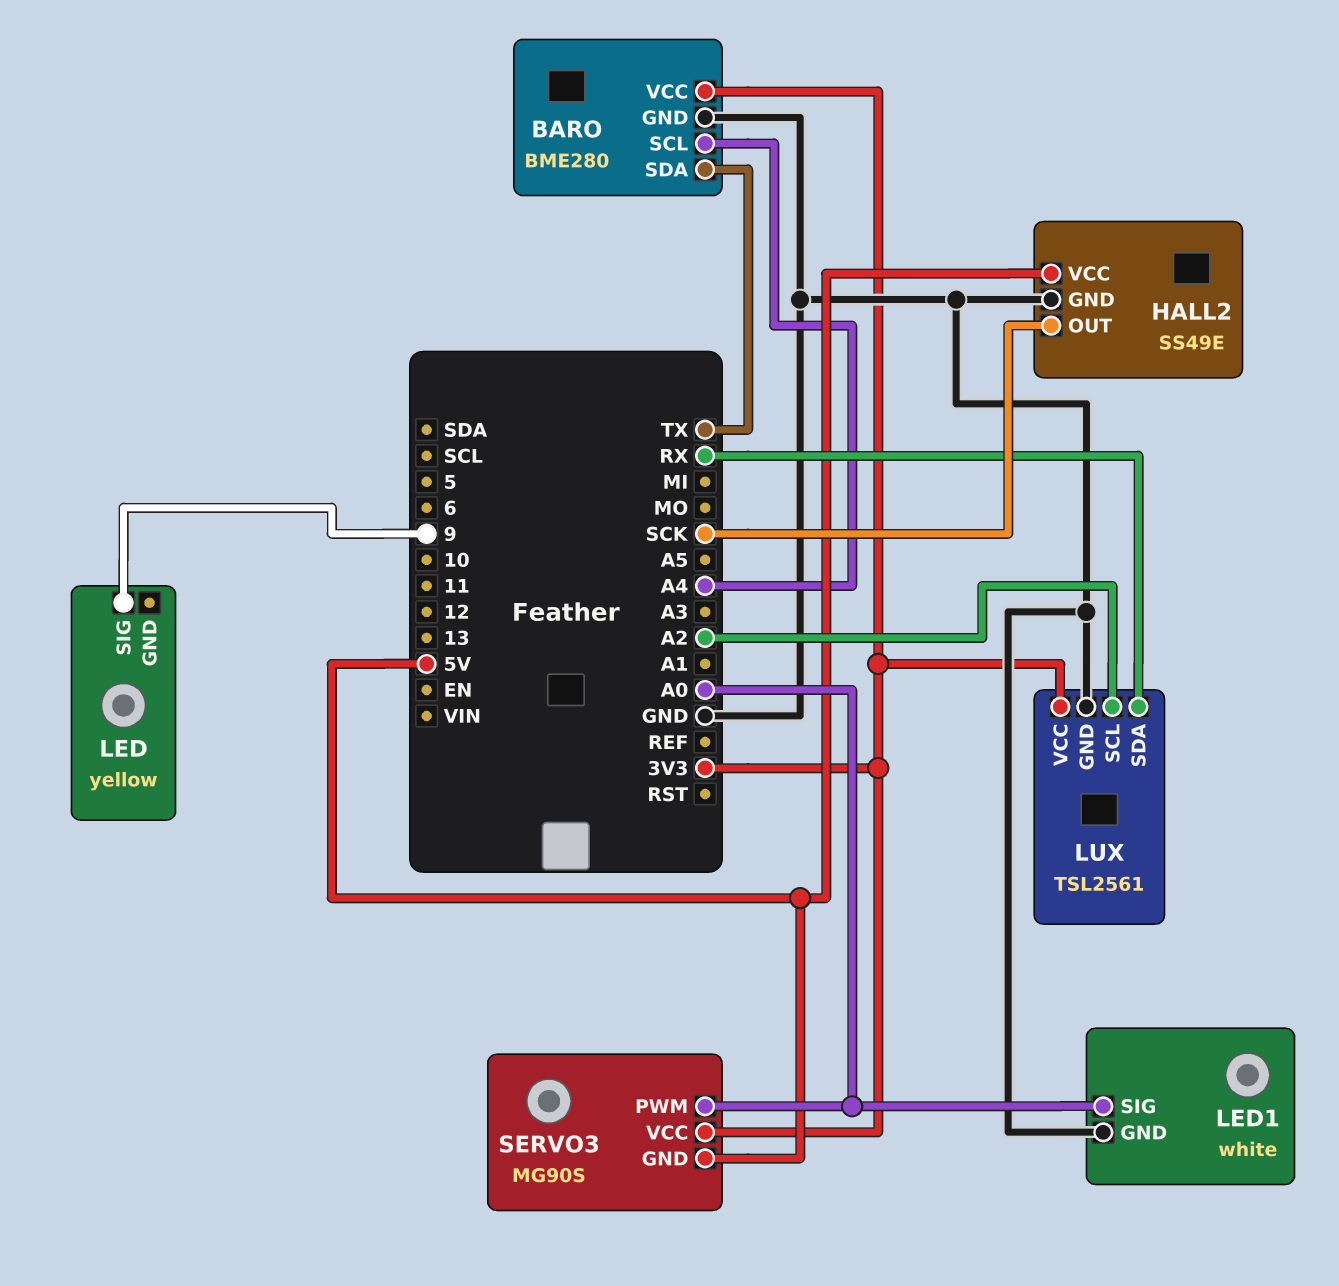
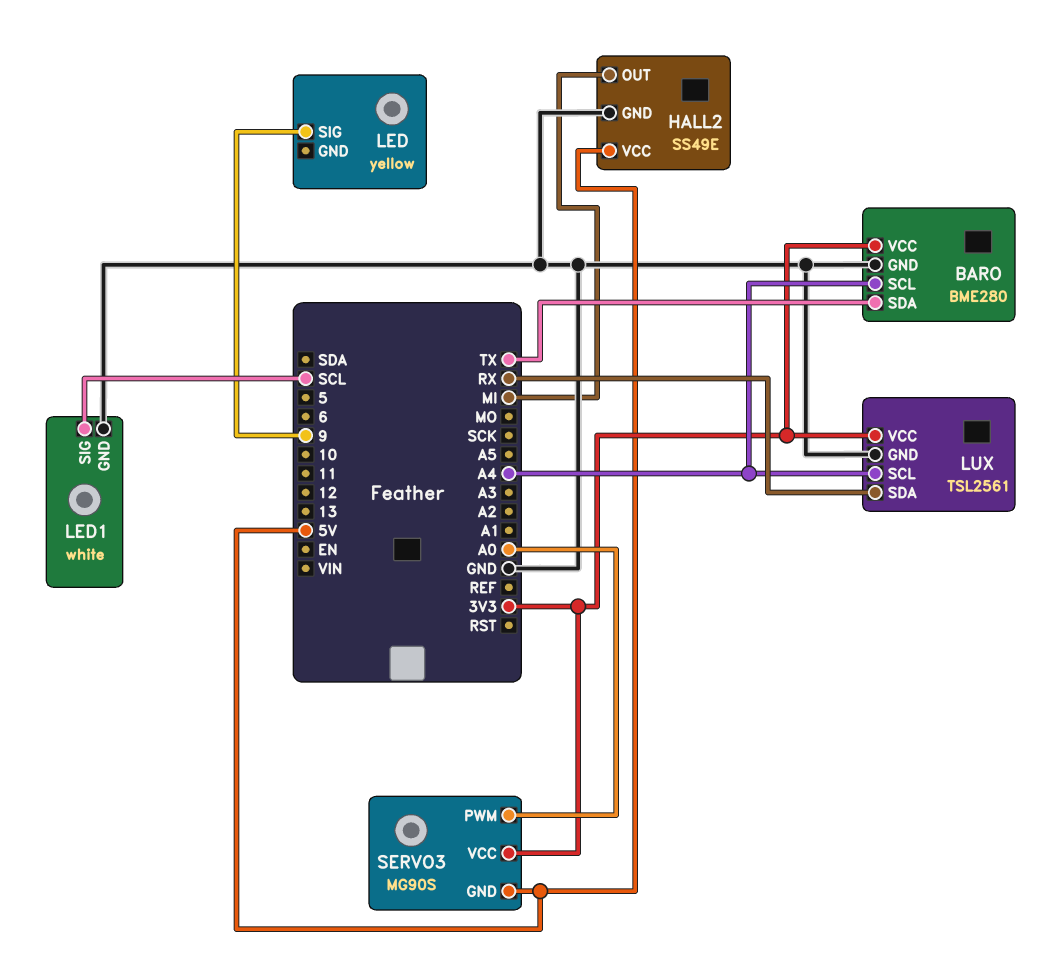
HALL2 pin OUT: SCK -> MI
LED1 pin SIG: A0 -> SCL
LUX pin SCL: A2 -> A4

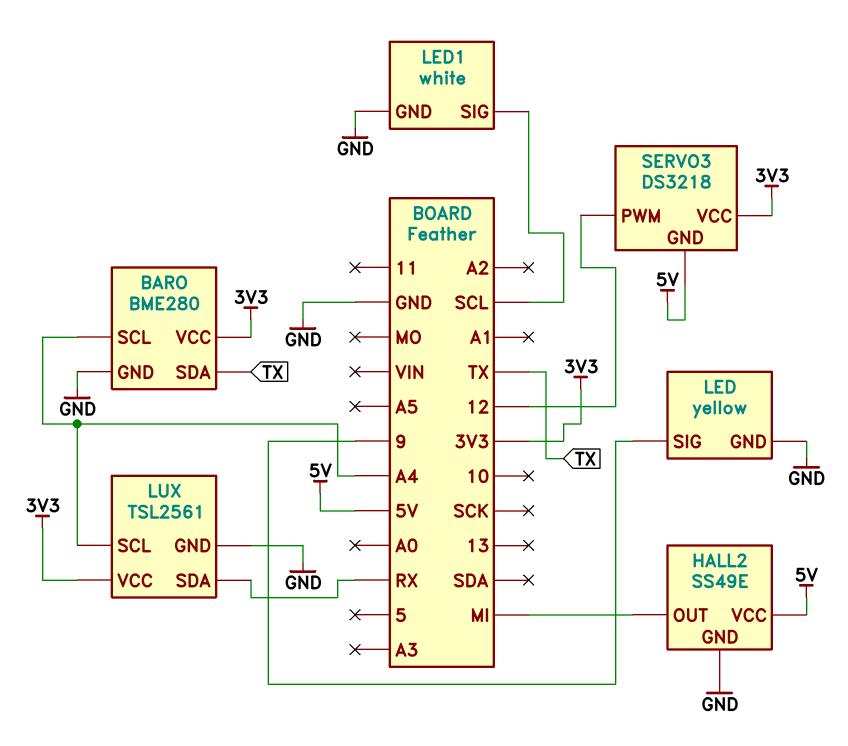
LED pin GND: none -> GND
SERVO3: MG90S -> DS3218
SERVO3 pin PWM: A0 -> 12

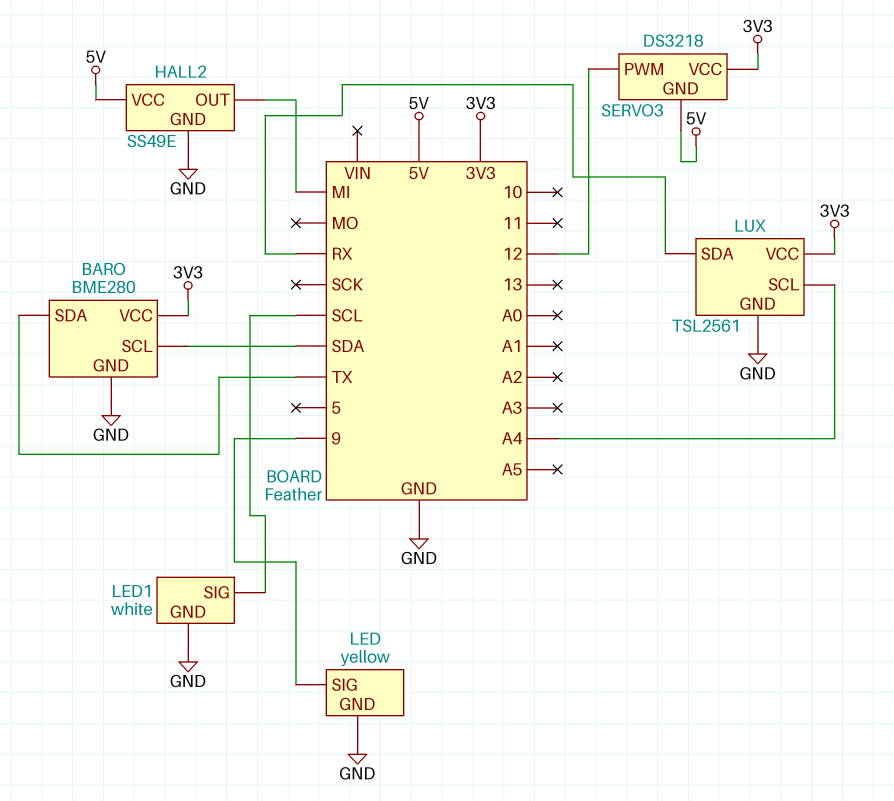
BARO pin SCL: A4 -> SDA

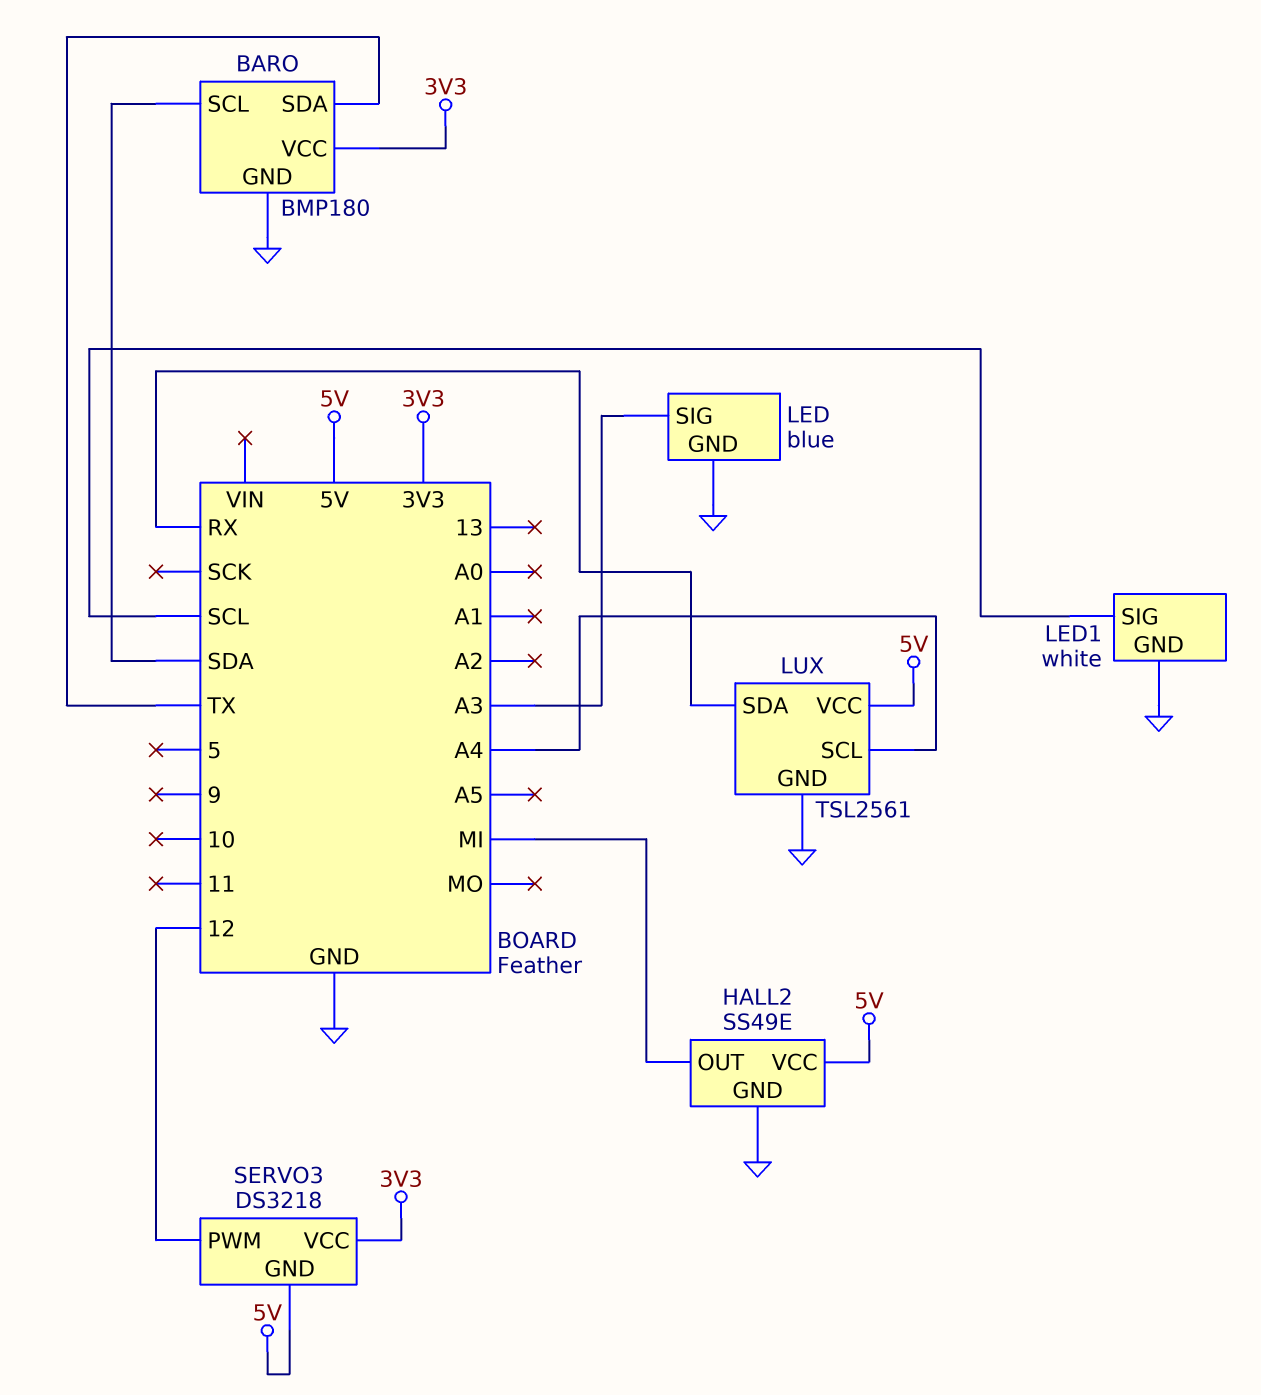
BARO: BME280 -> BMP180
LED: yellow -> blue
LED pin SIG: 9 -> A3
LUX pin VCC: 3V3 -> 5V

